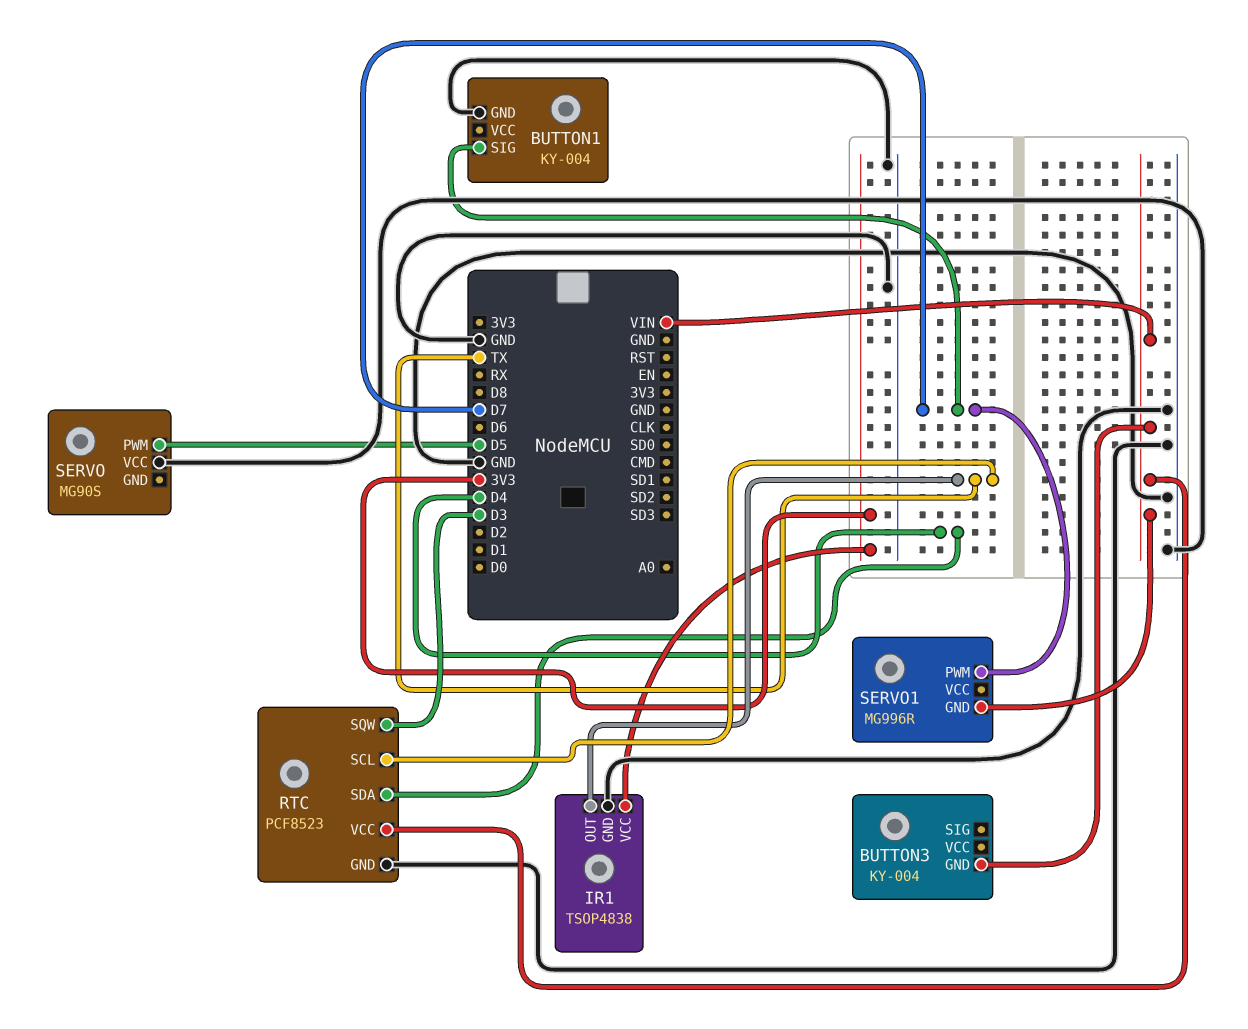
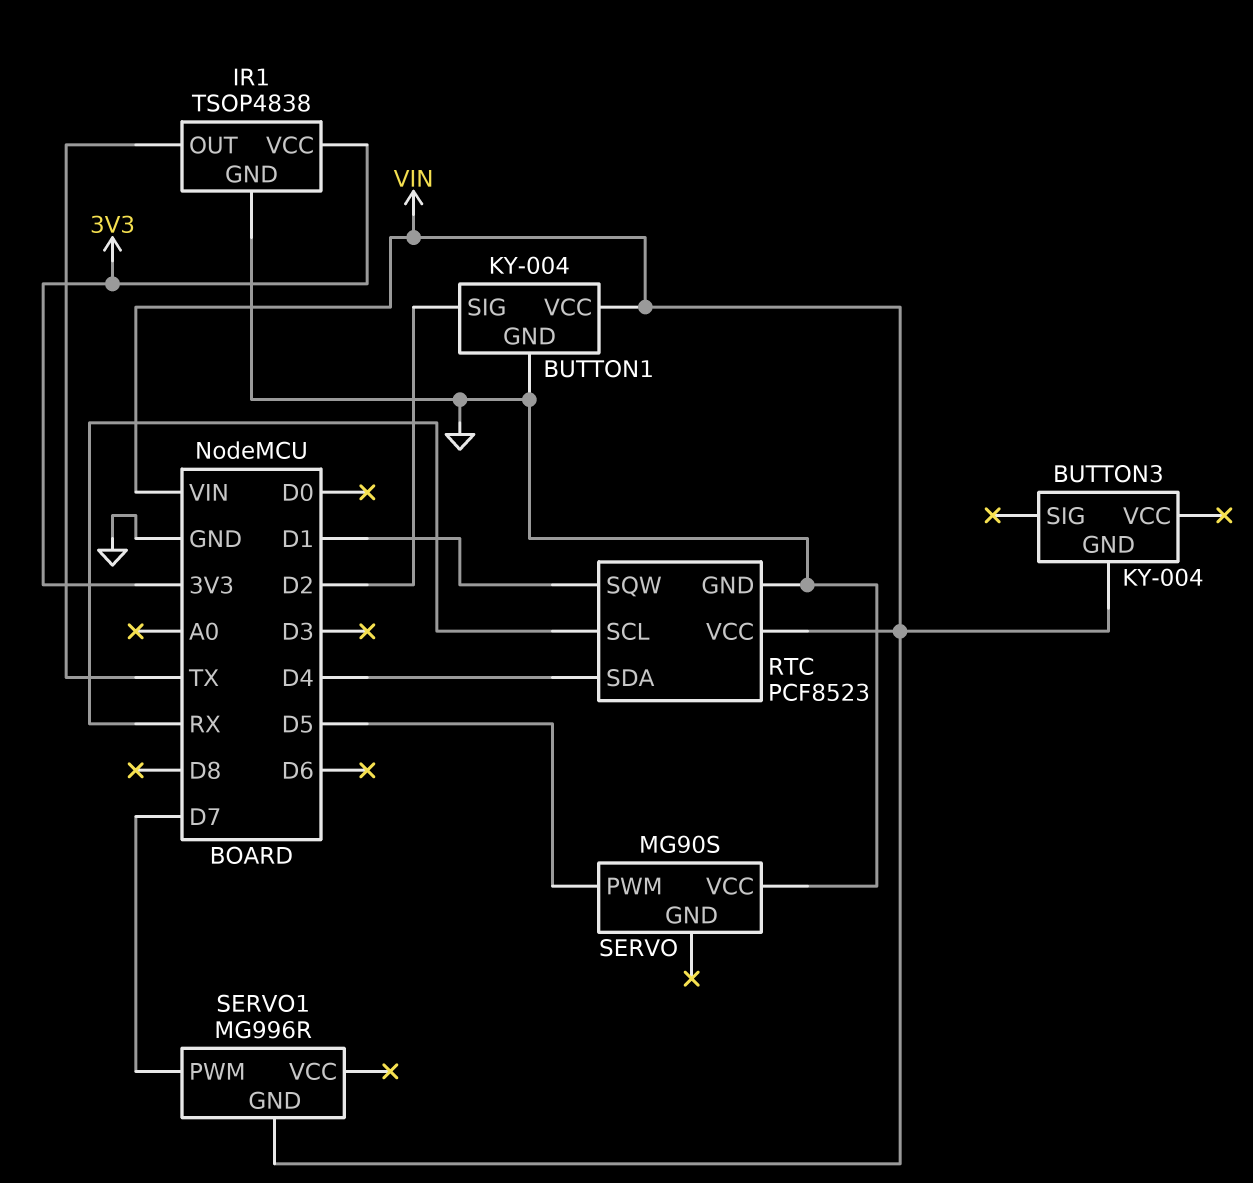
BUTTON1 pin SIG: D7 -> D2
BUTTON1 pin VCC: none -> VIN
RTC pin SCL: TX -> RX
RTC pin SQW: D3 -> D1

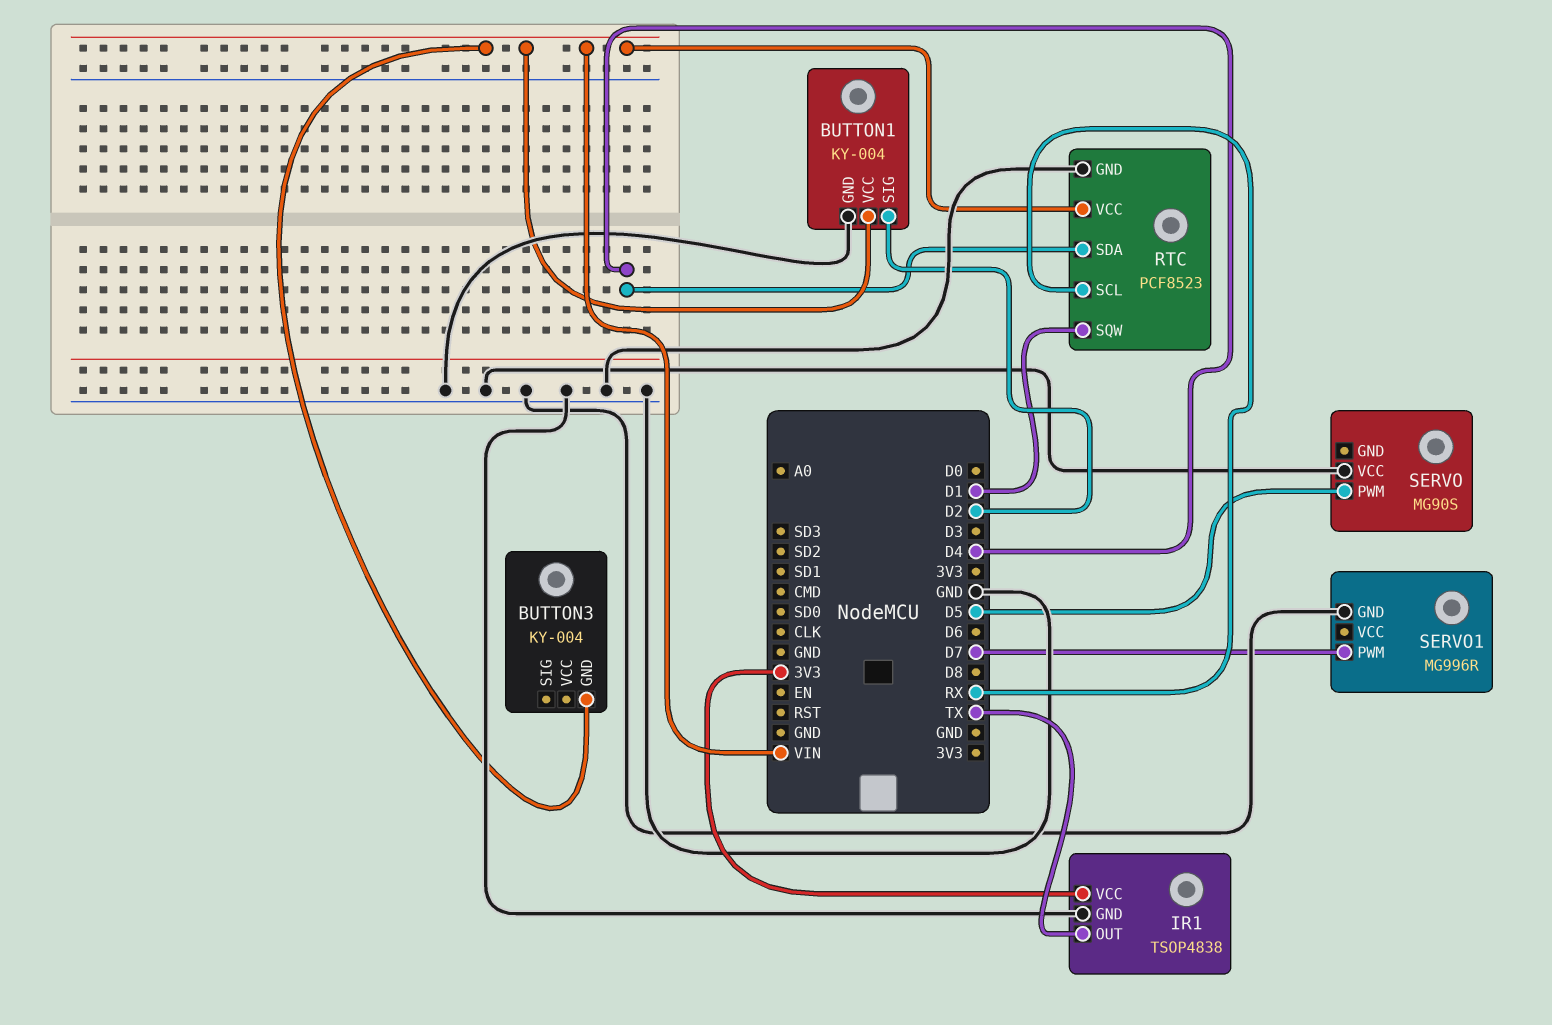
SERVO1 pin GND: VIN -> GND

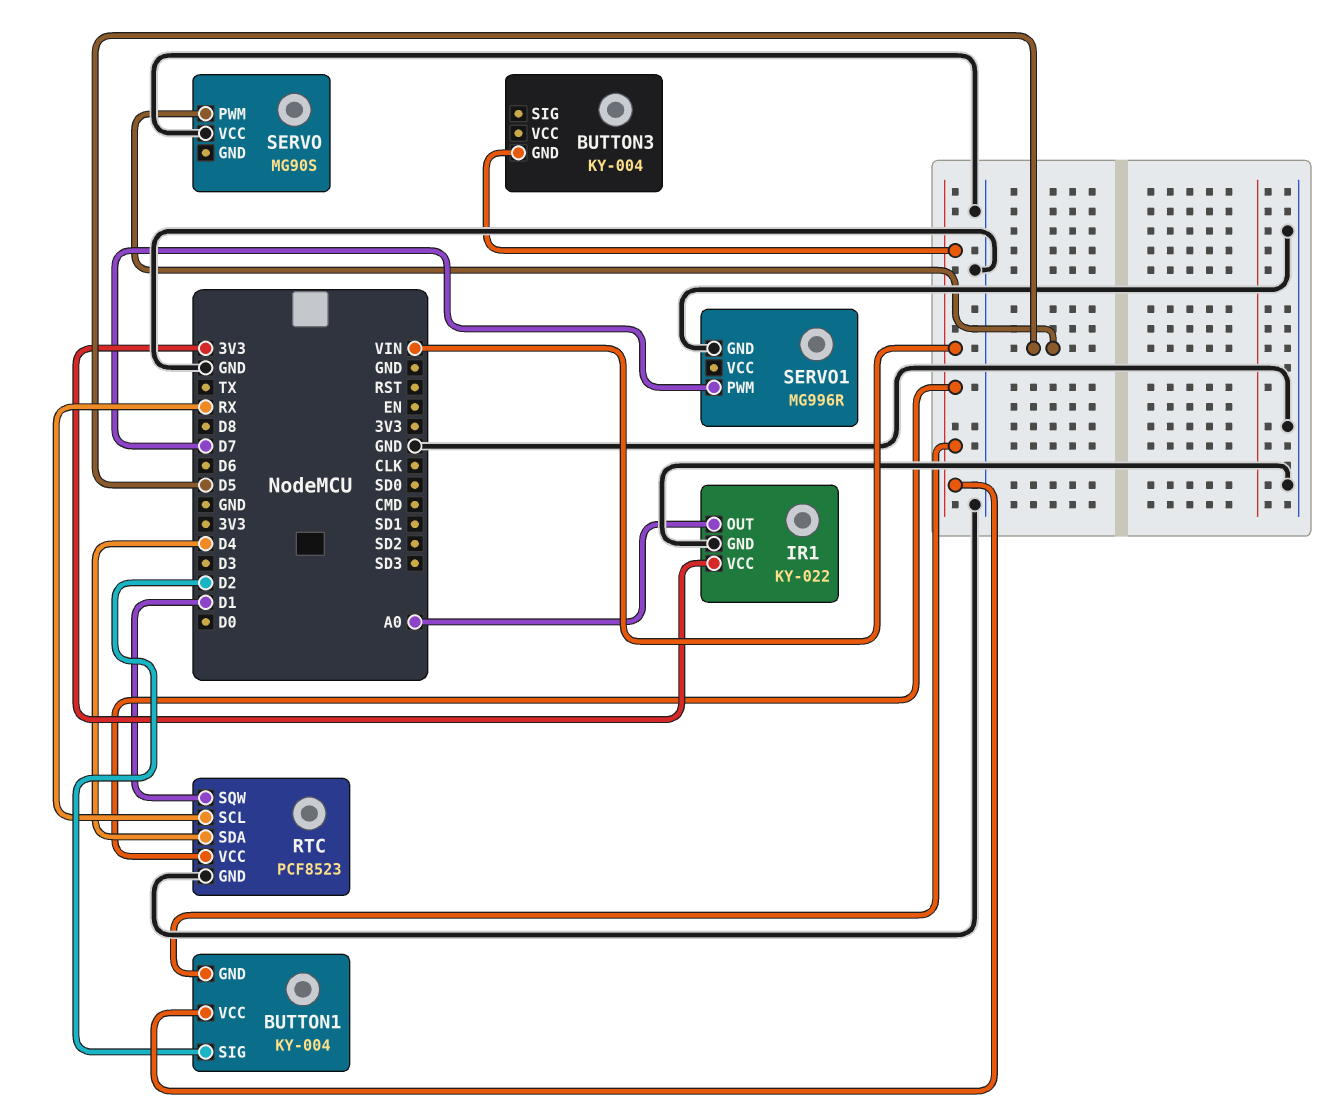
BUTTON1 pin GND: GND -> VIN
IR1: TSOP4838 -> KY-022
IR1 pin OUT: TX -> A0

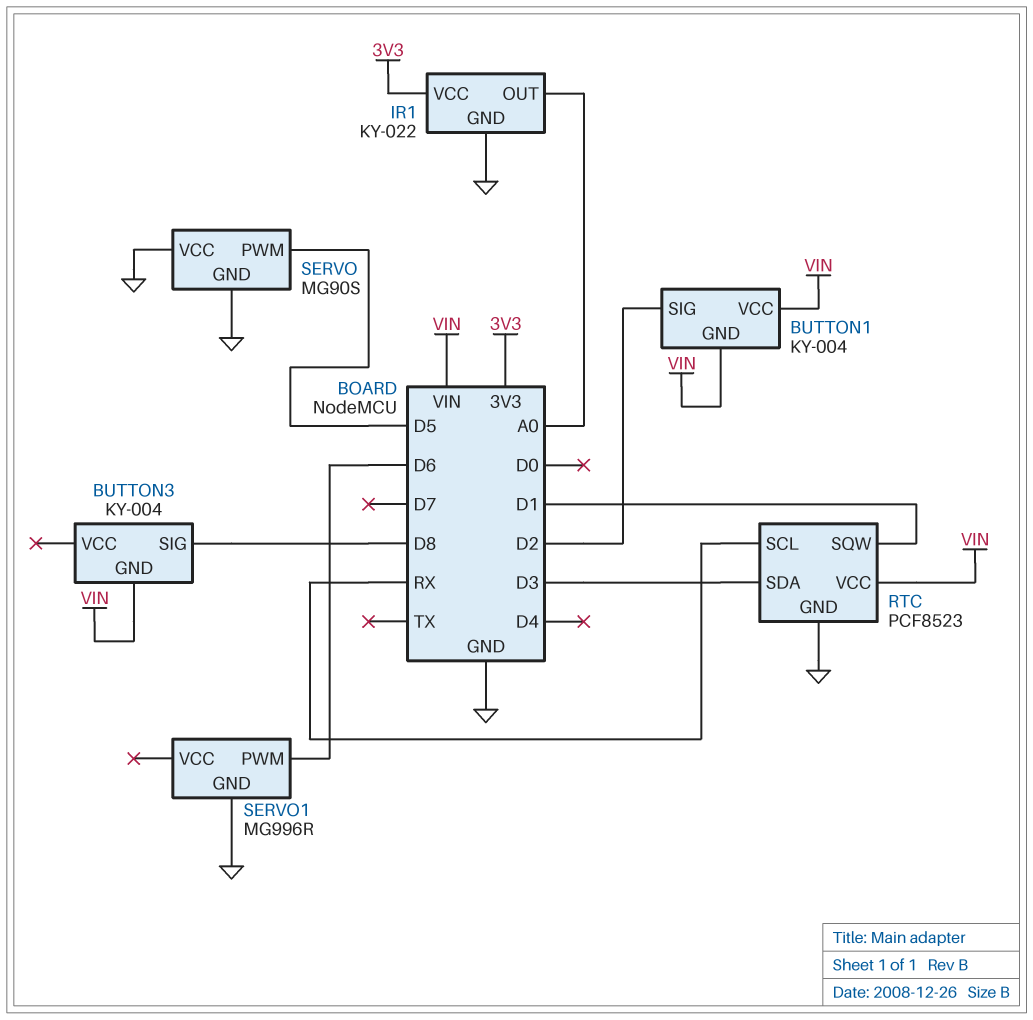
BUTTON3 pin SIG: none -> D8
RTC pin SDA: D4 -> D3
SERVO pin GND: none -> GND
SERVO1 pin PWM: D7 -> D6

